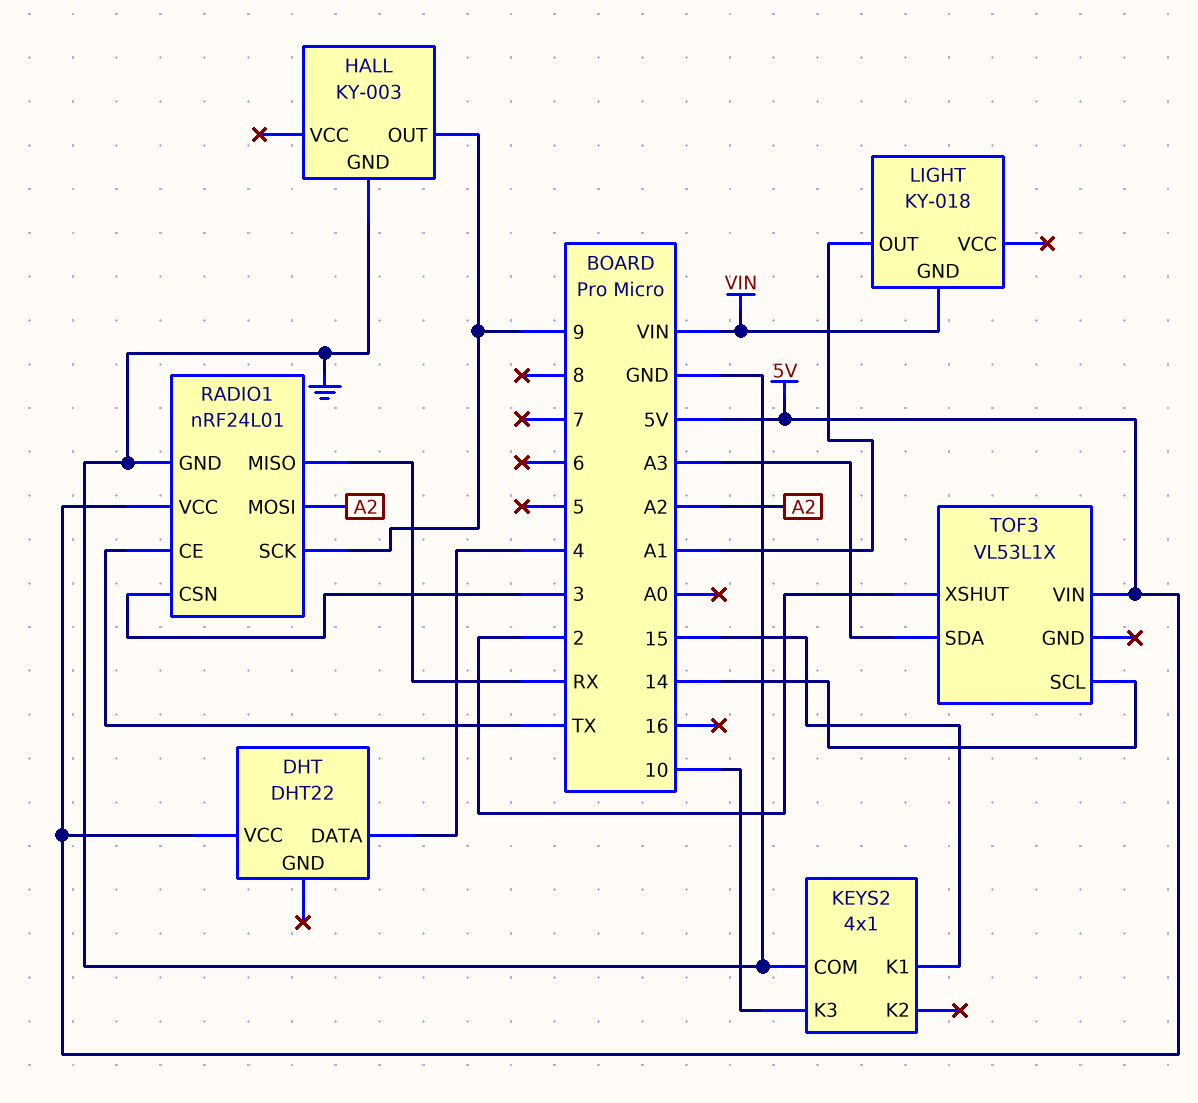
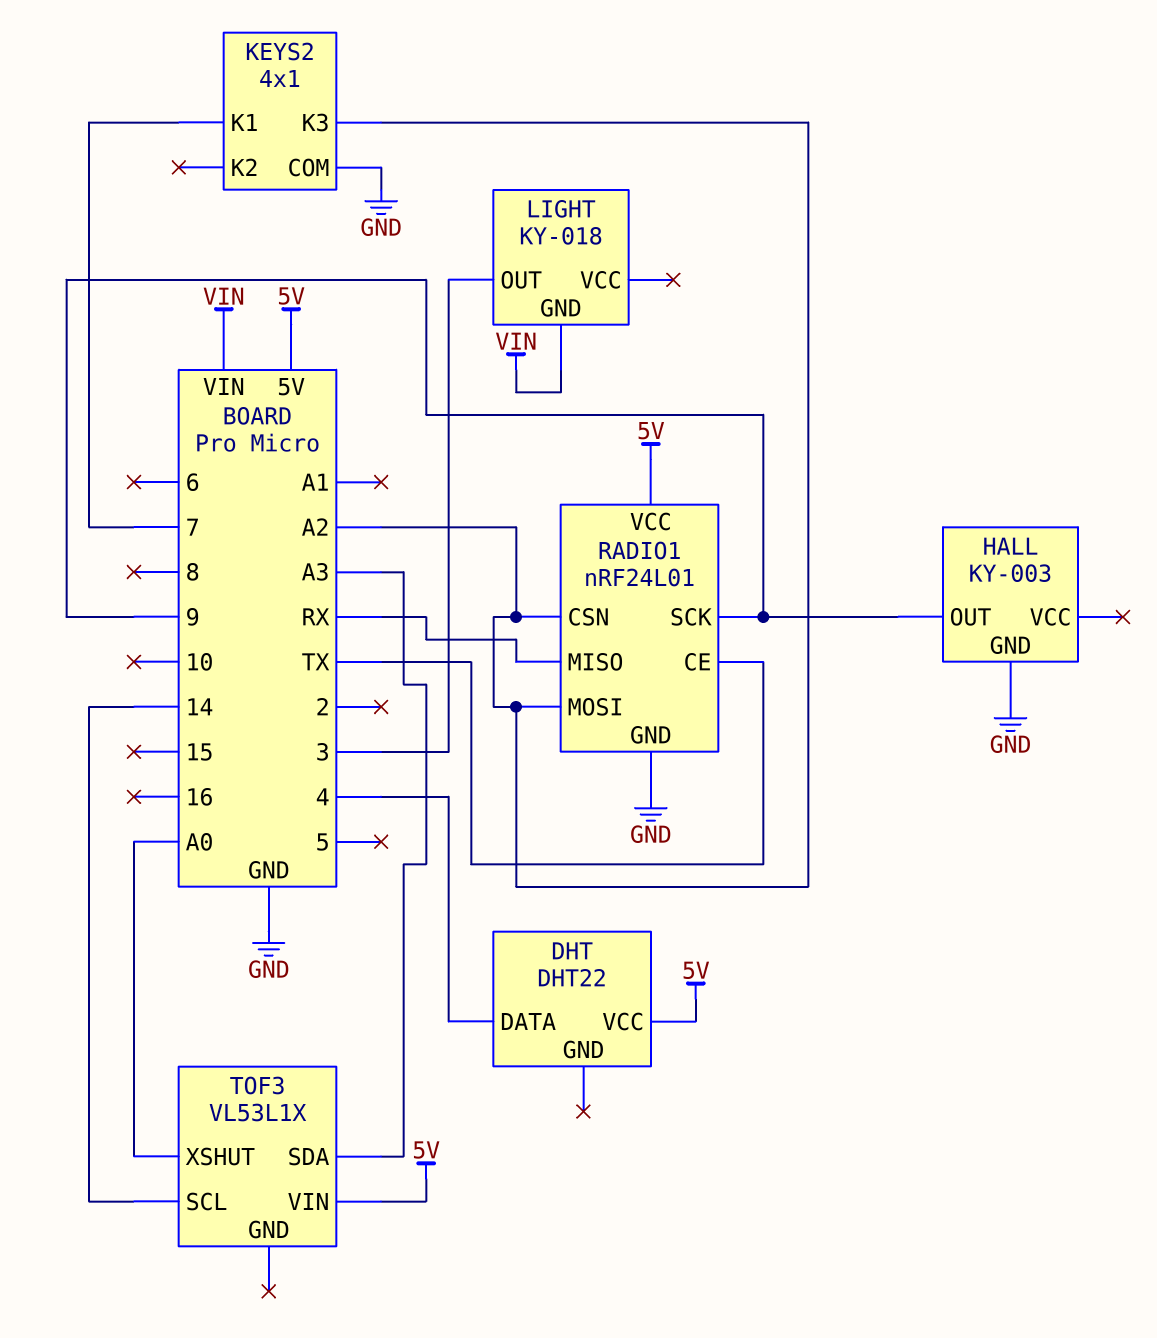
KEYS2 pin K1: 15 -> 7
KEYS2 pin K3: 10 -> A2
LIGHT pin OUT: A1 -> 3
RADIO1 pin CSN: 3 -> A2
TOF3 pin XSHUT: 2 -> A0

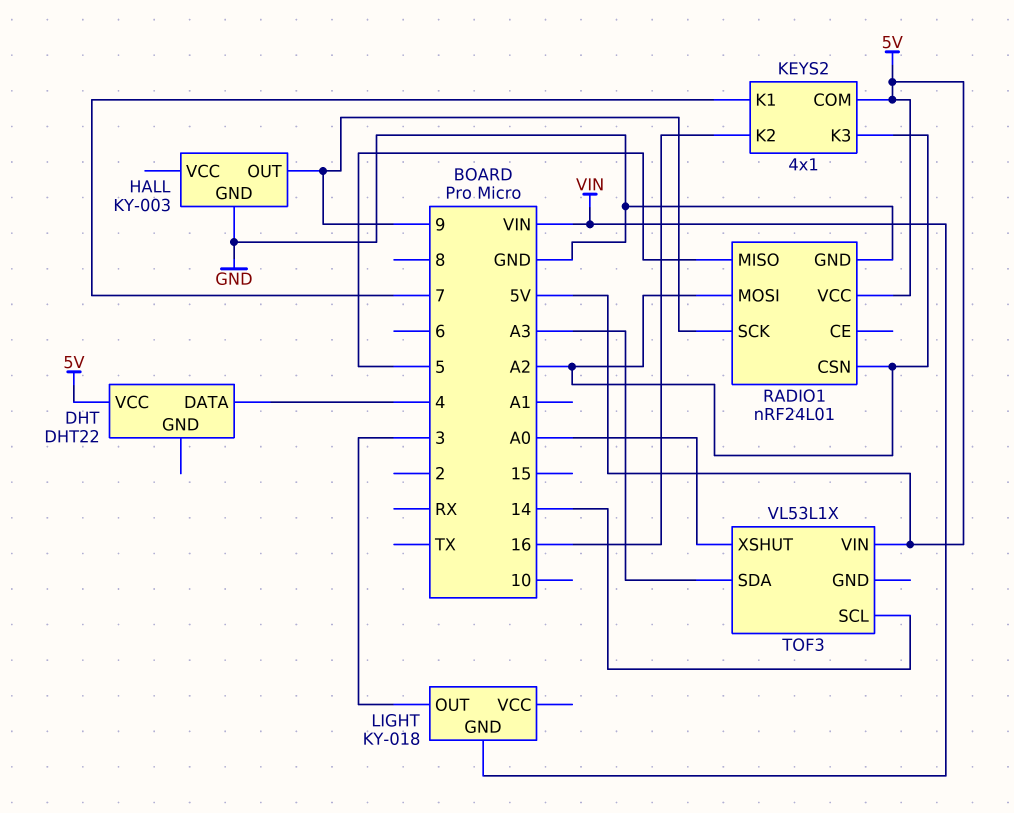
KEYS2 pin COM: GND -> 5V
KEYS2 pin K2: none -> 16
RADIO1 pin CE: TX -> none
RADIO1 pin MISO: RX -> 5

